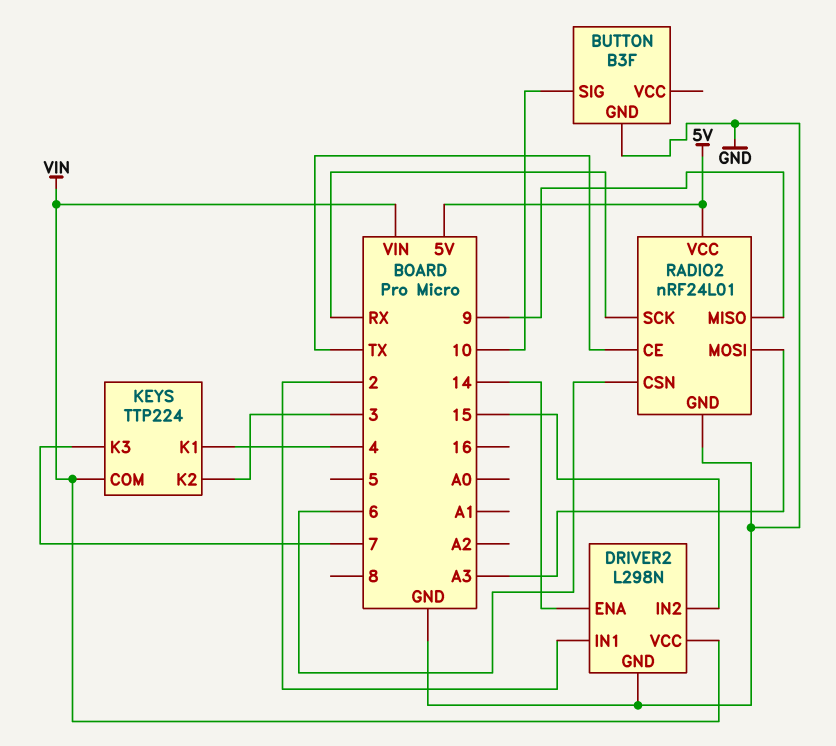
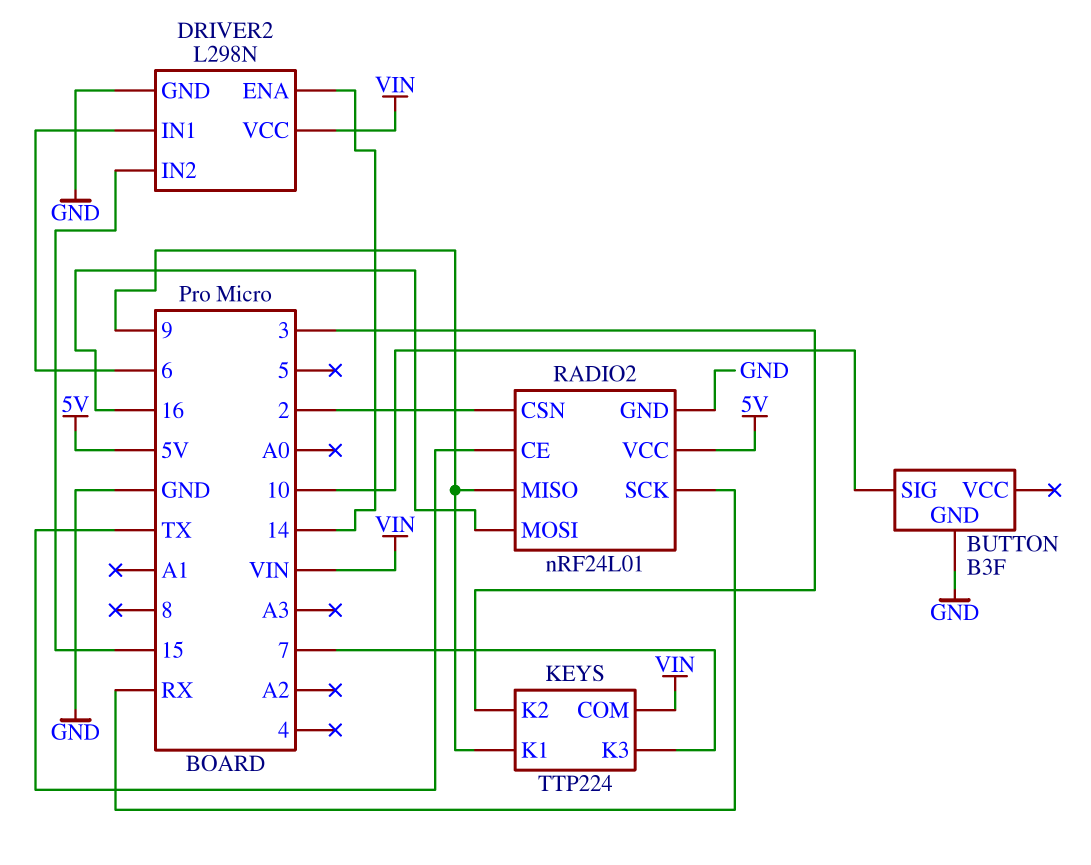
DRIVER2 pin IN1: 2 -> 6
KEYS pin K1: 4 -> 9
RADIO2 pin CSN: 6 -> 2
RADIO2 pin MOSI: A3 -> 16

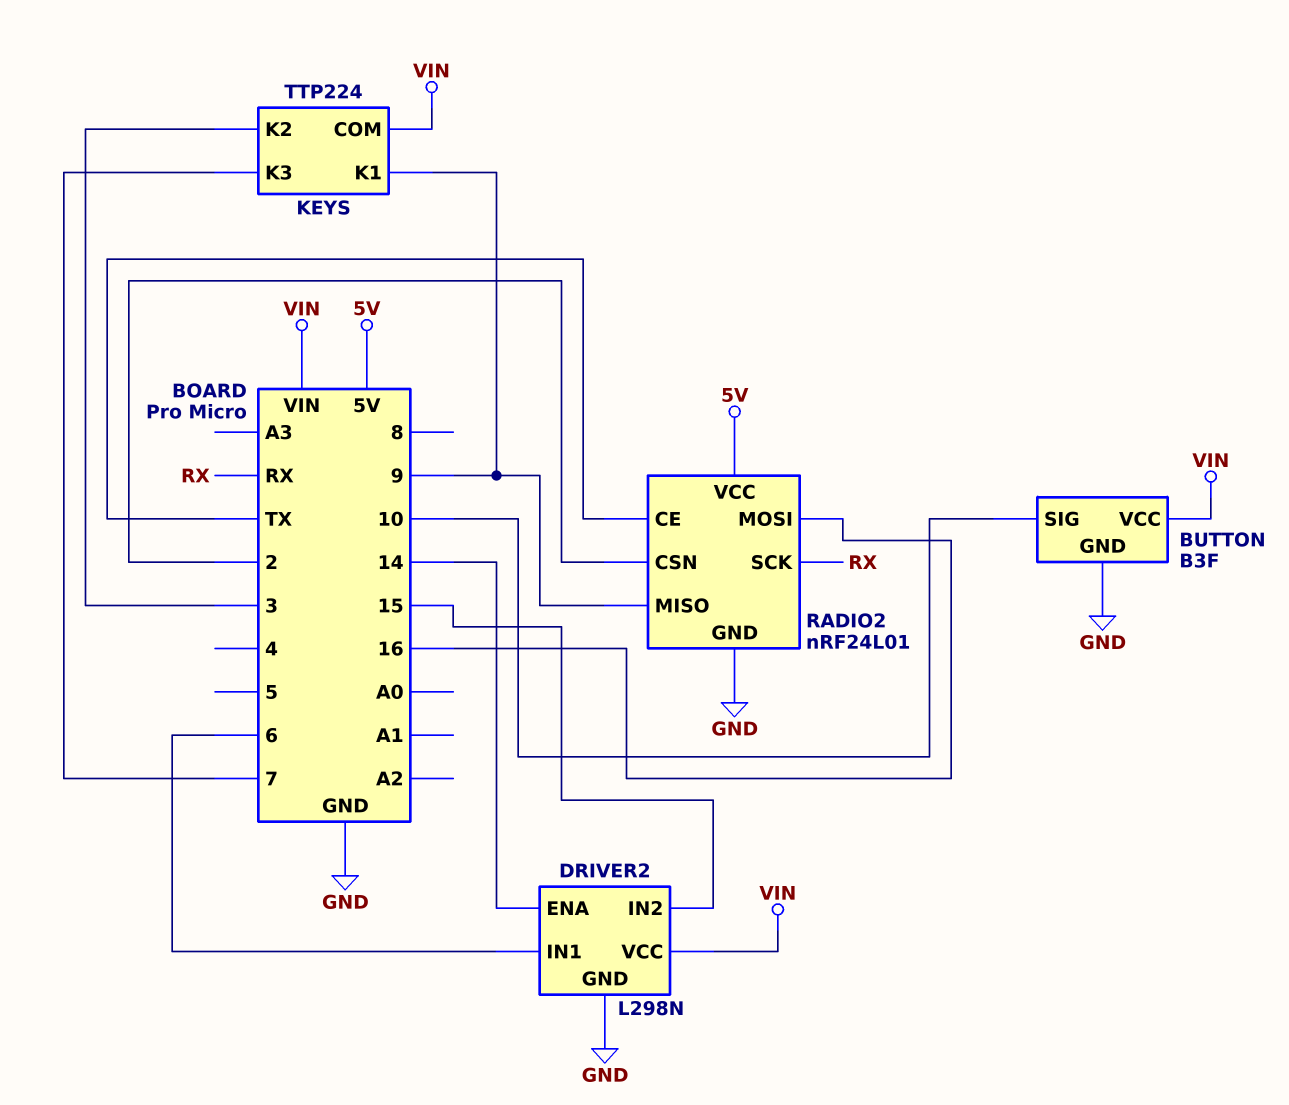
BUTTON pin VCC: none -> VIN

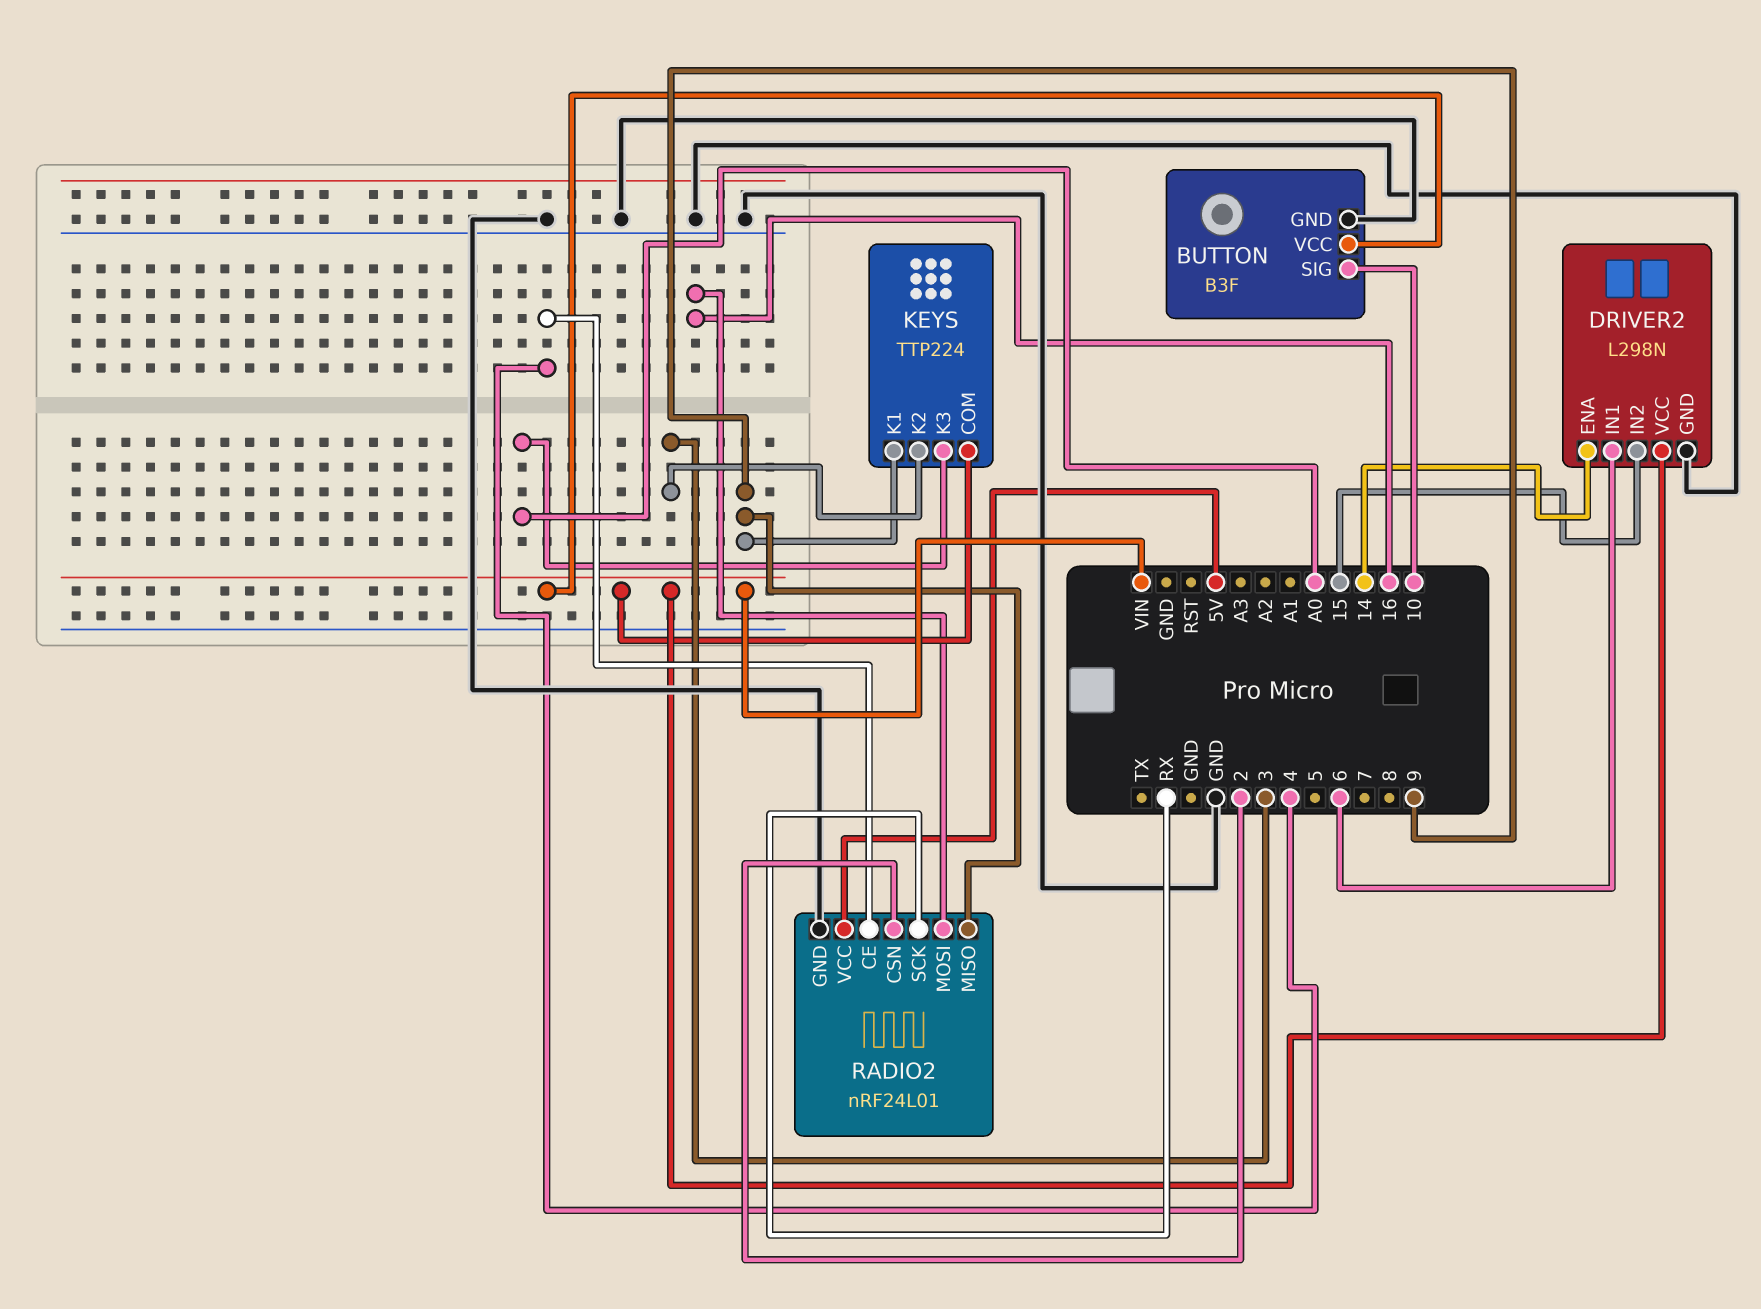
KEYS pin K3: 7 -> A0
RADIO2 pin CE: TX -> 4

